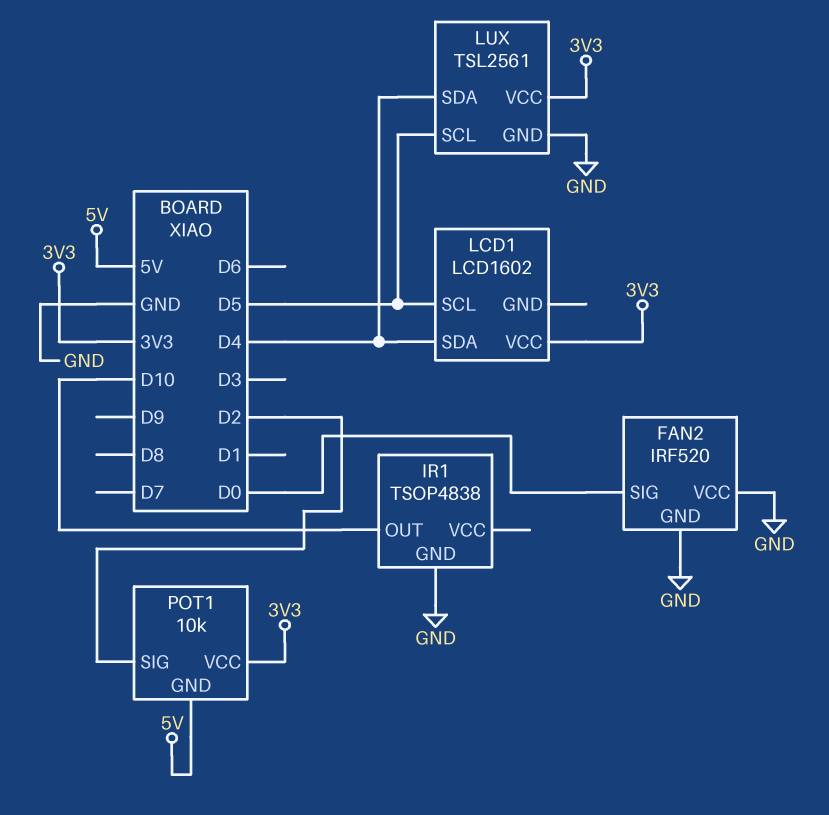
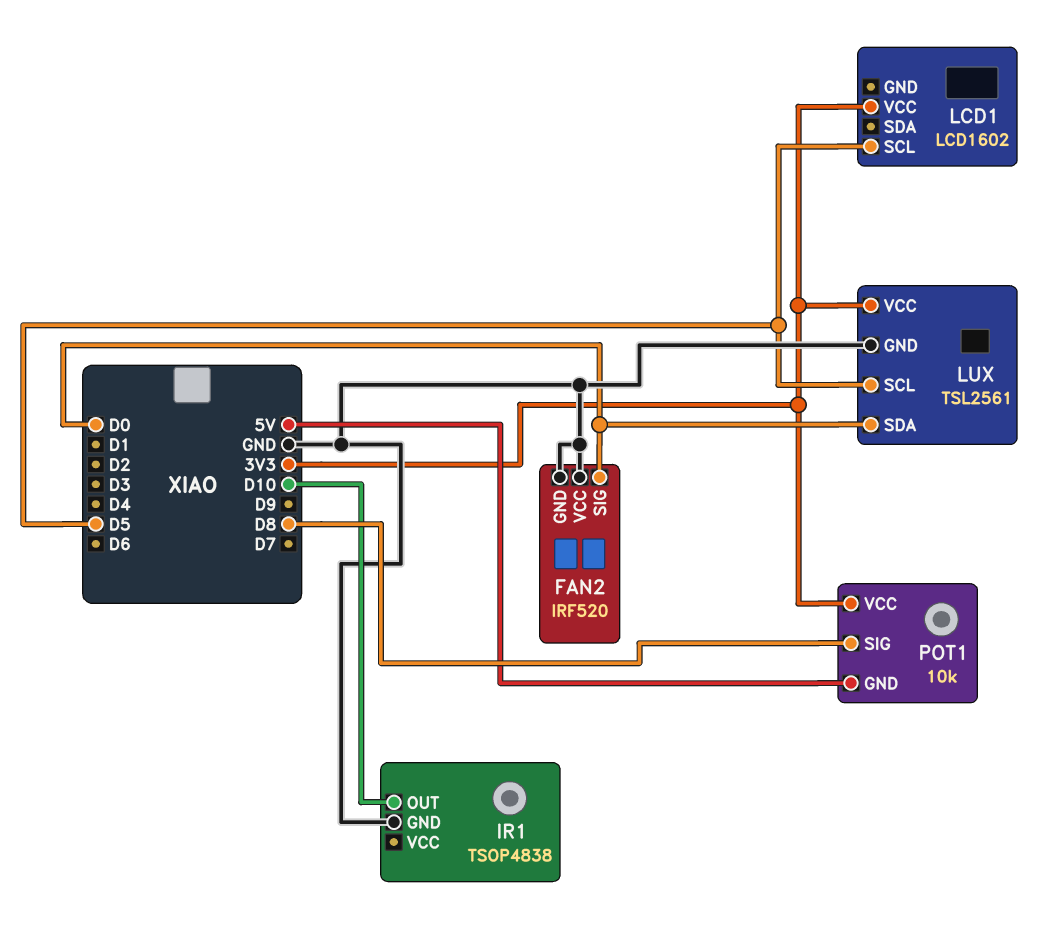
LCD1 pin SDA: D4 -> none
LUX pin SDA: D4 -> D0
POT1 pin SIG: D2 -> D8

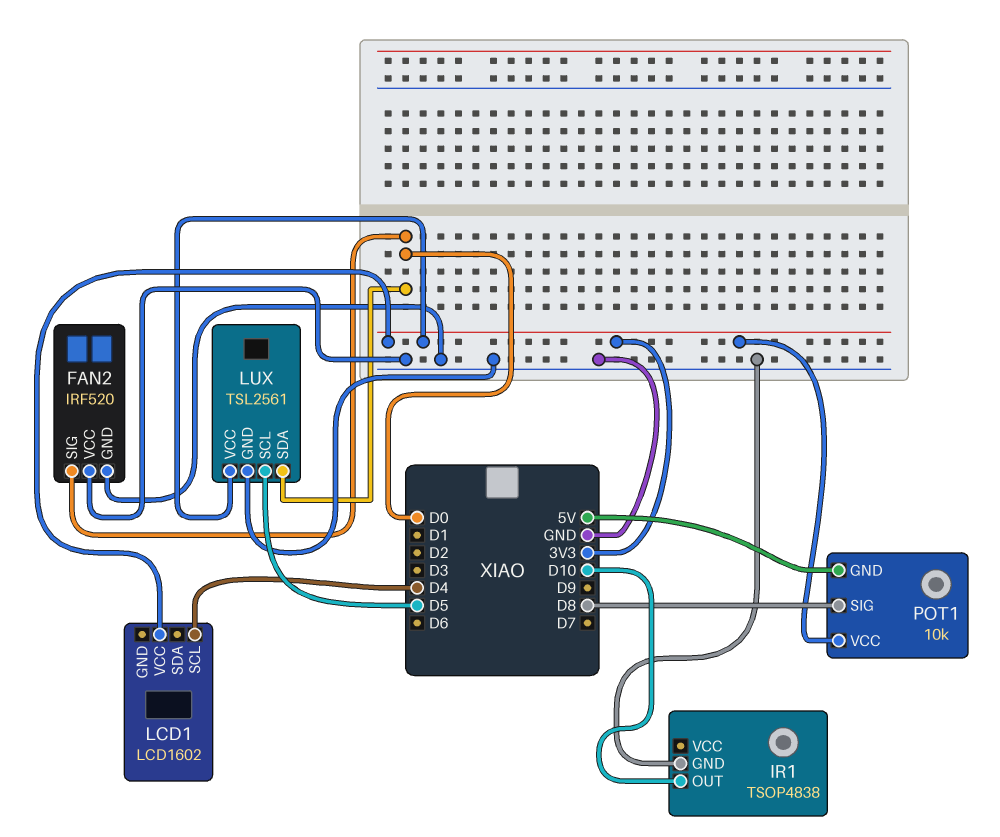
LCD1 pin SCL: D5 -> D4

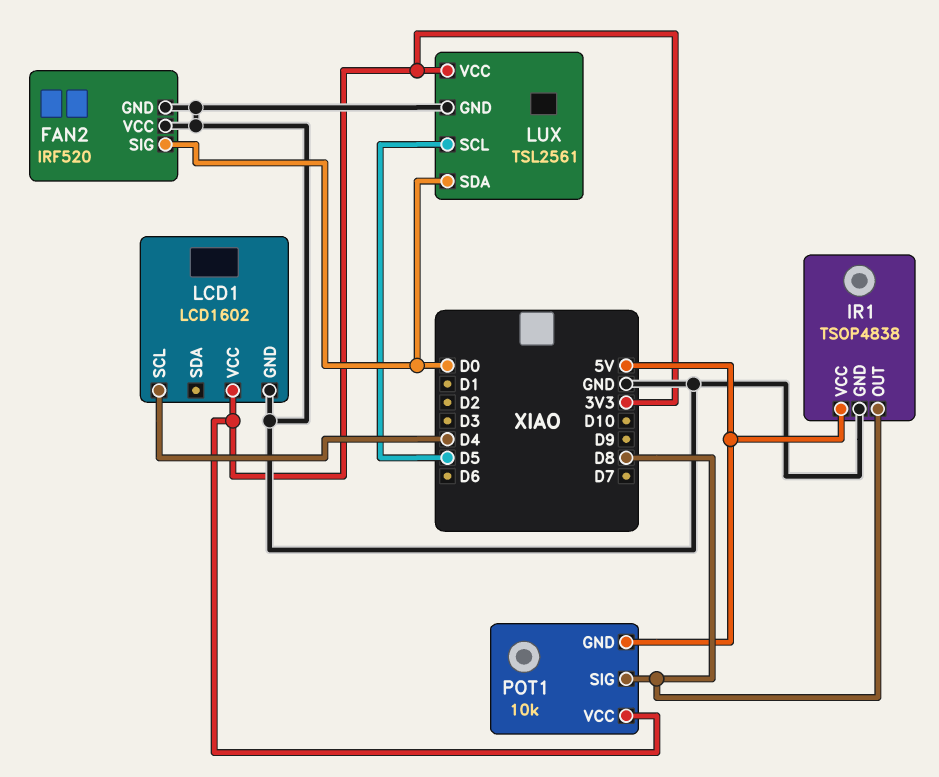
IR1 pin OUT: D10 -> D8
IR1 pin VCC: none -> 5V
LCD1 pin GND: none -> GND

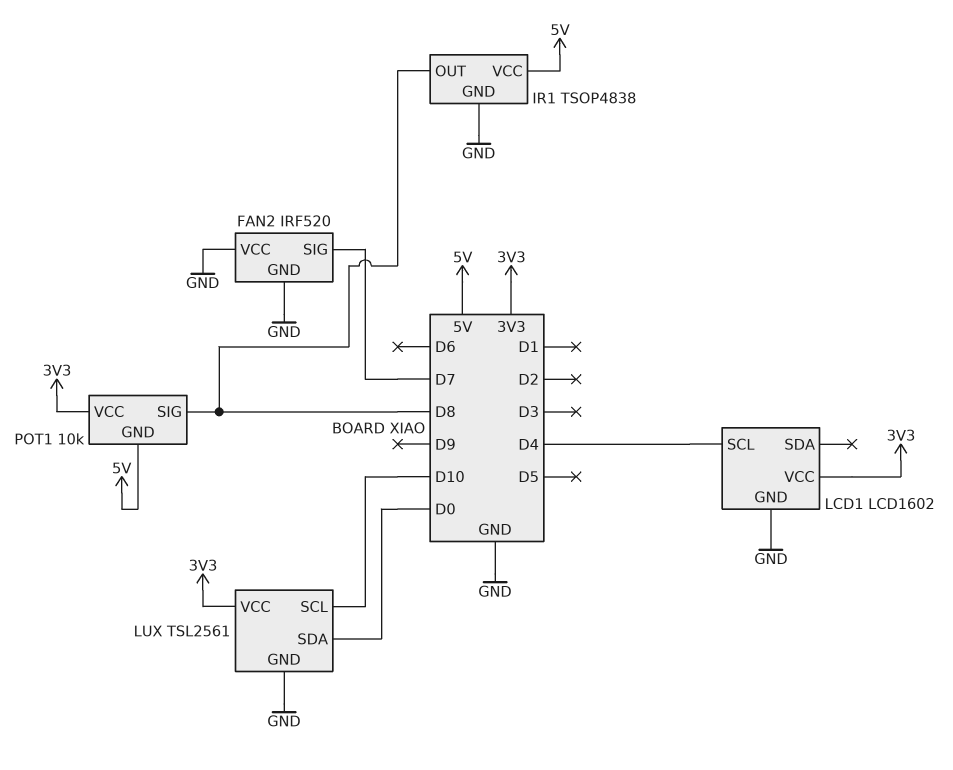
FAN2 pin SIG: D0 -> D7
LUX pin SCL: D5 -> D10

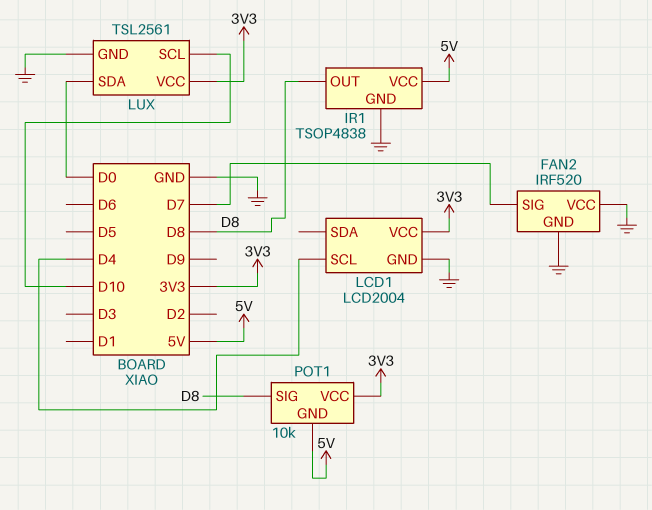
LCD1: LCD1602 -> LCD2004

